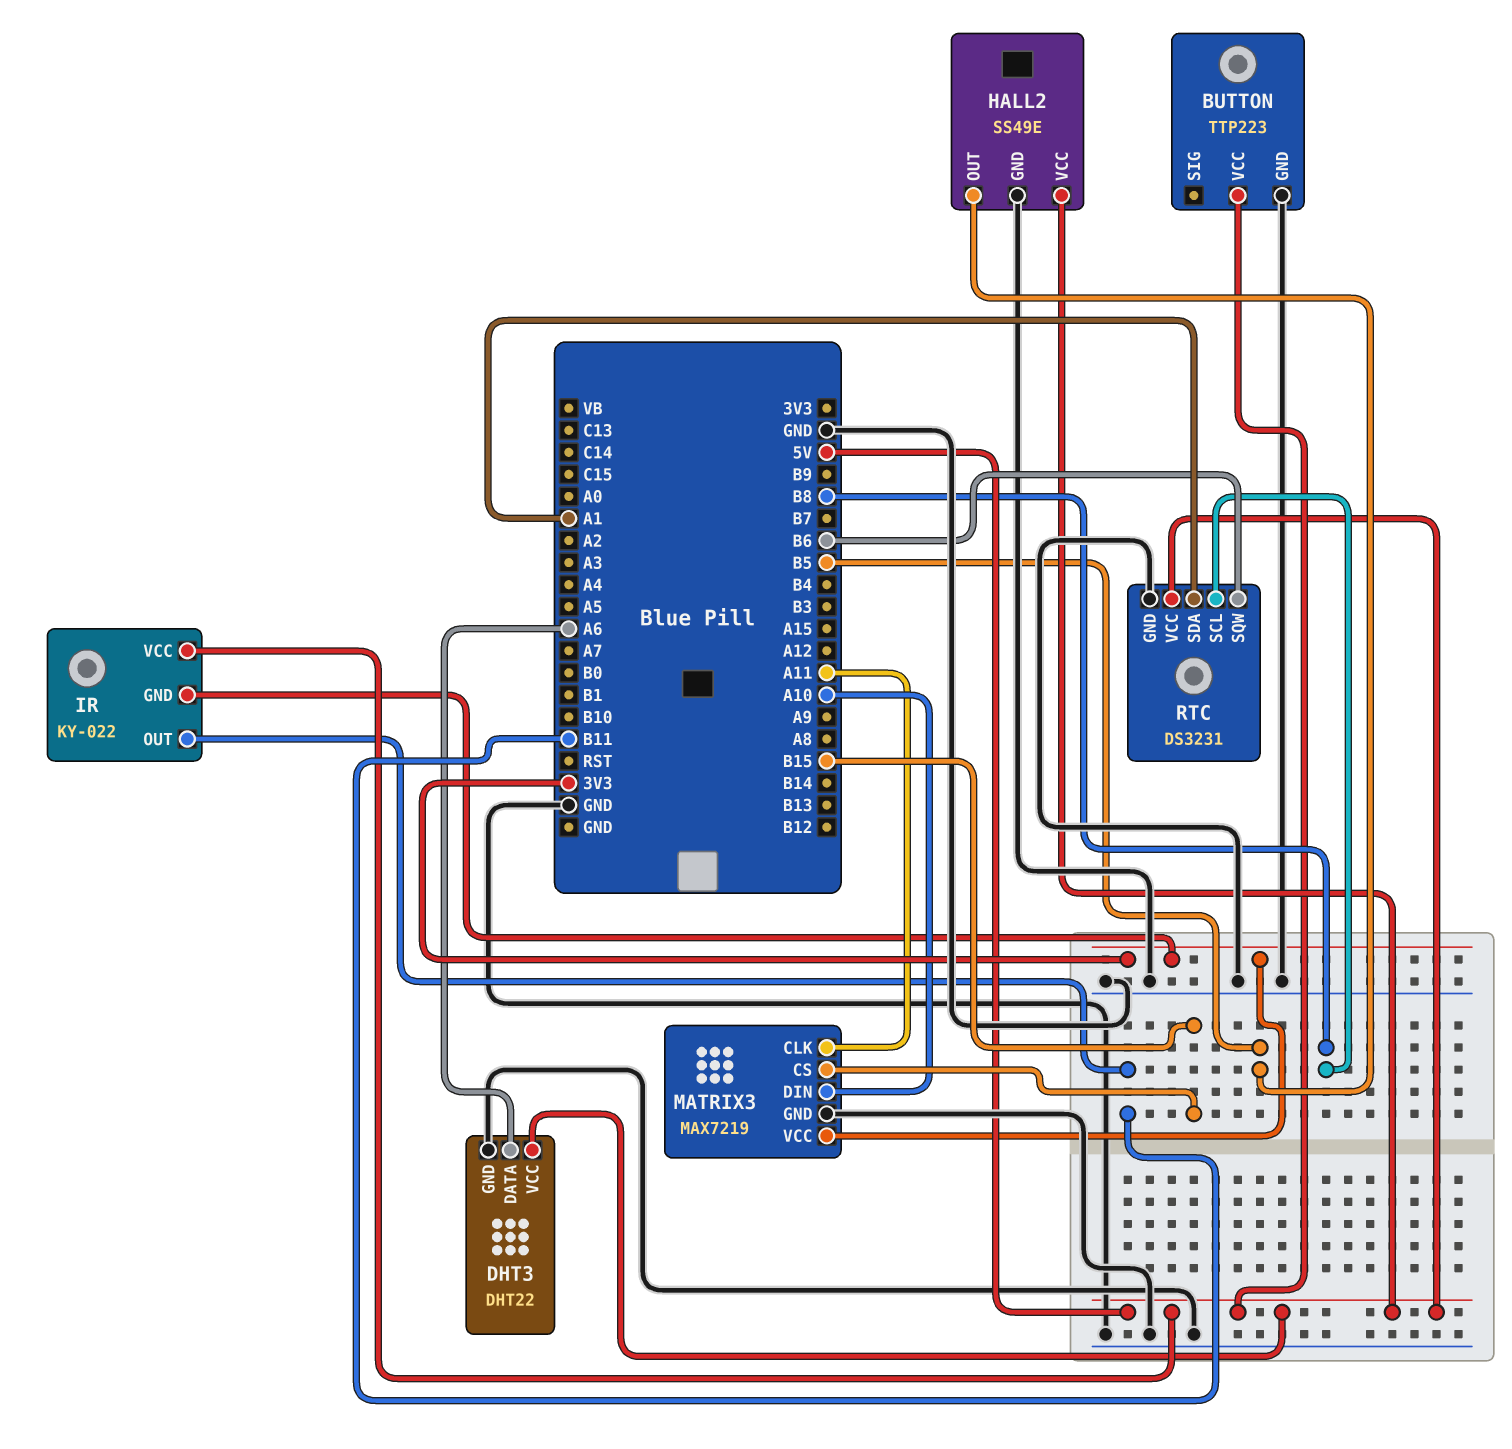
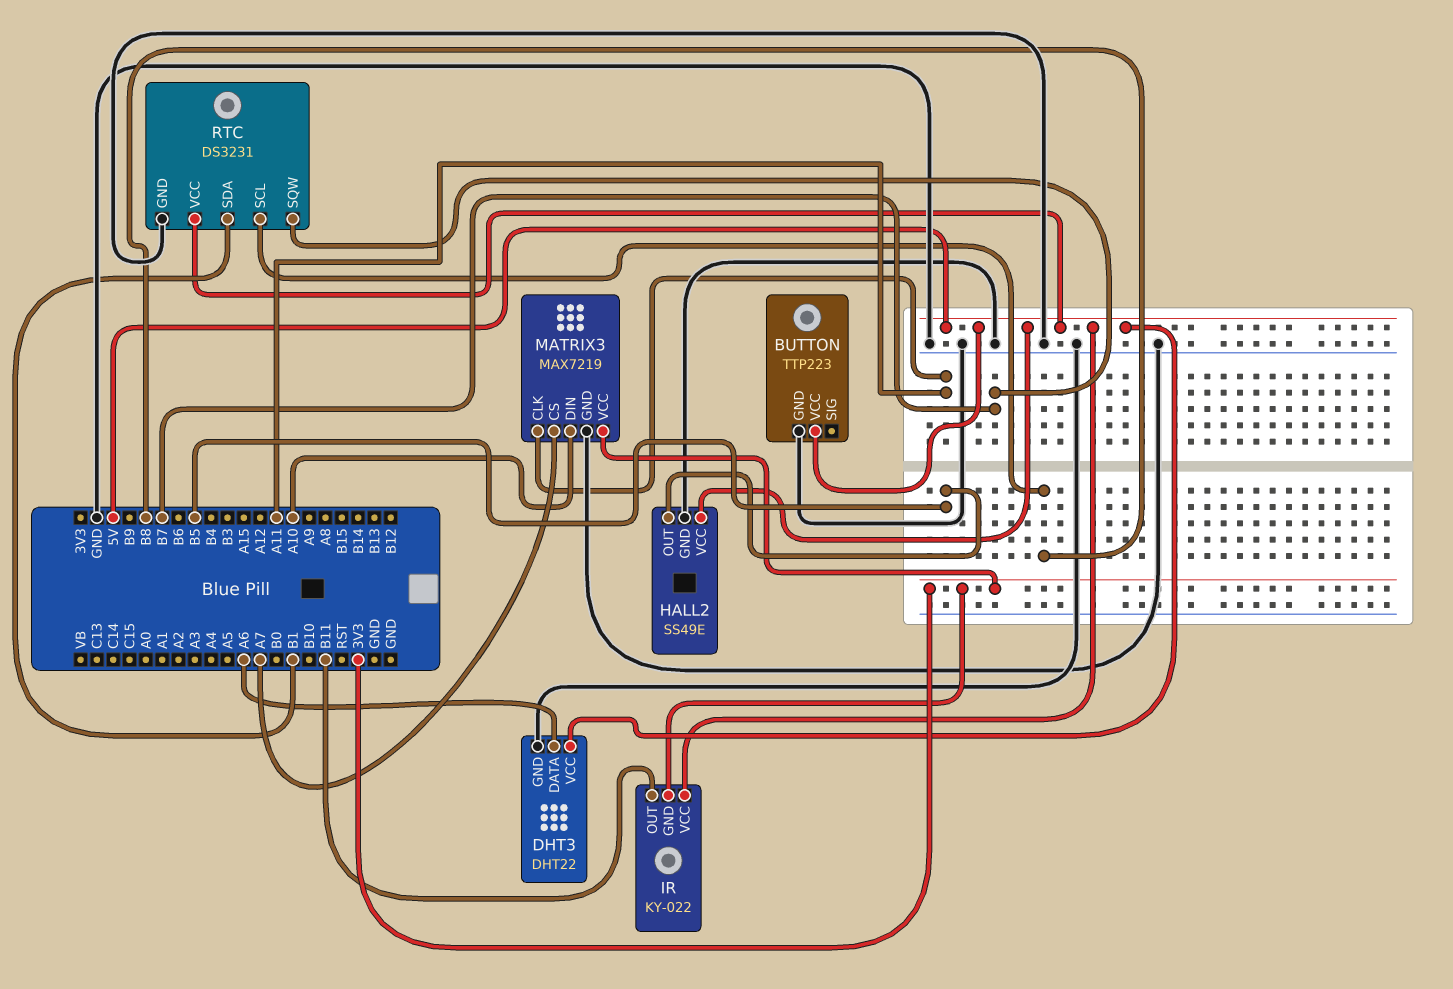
MATRIX3 pin CS: B15 -> A7
RTC pin SDA: A1 -> B1
RTC pin SQW: B6 -> B7

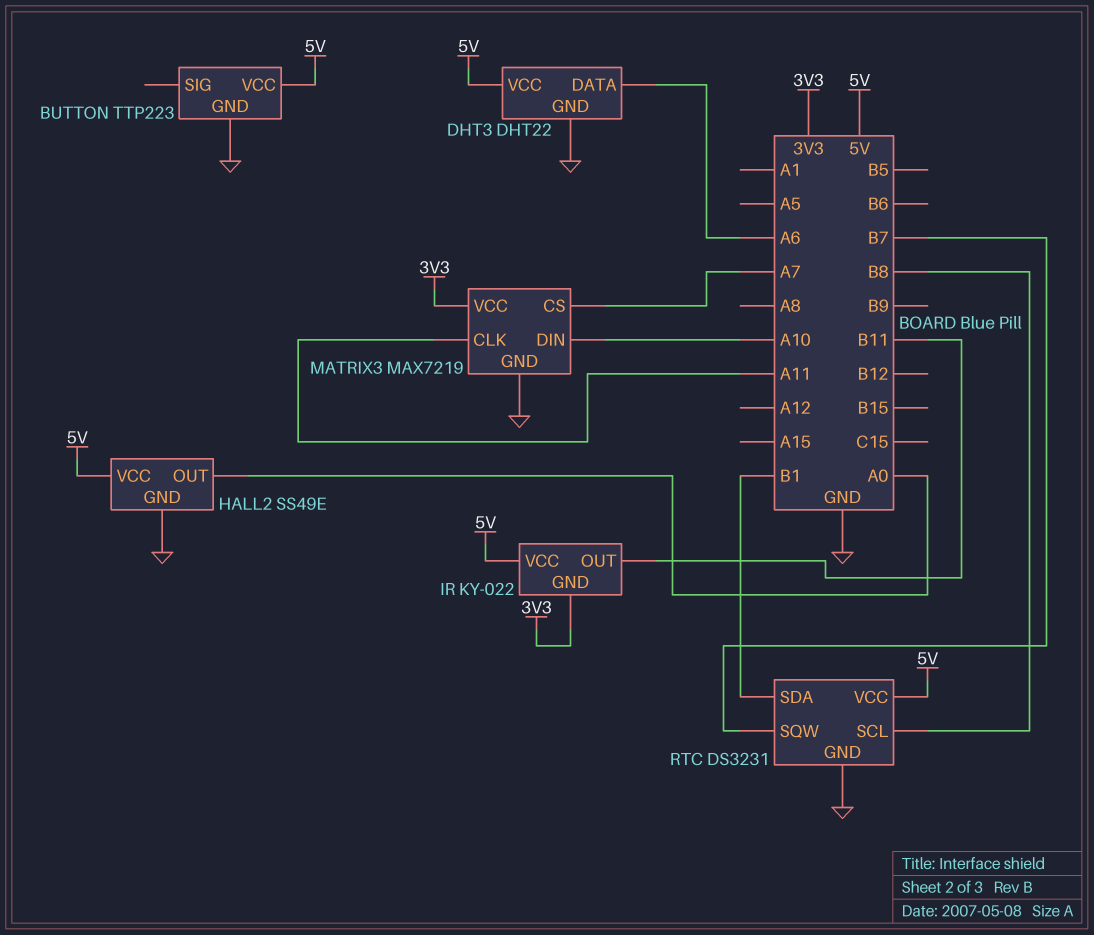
HALL2 pin OUT: B5 -> A0

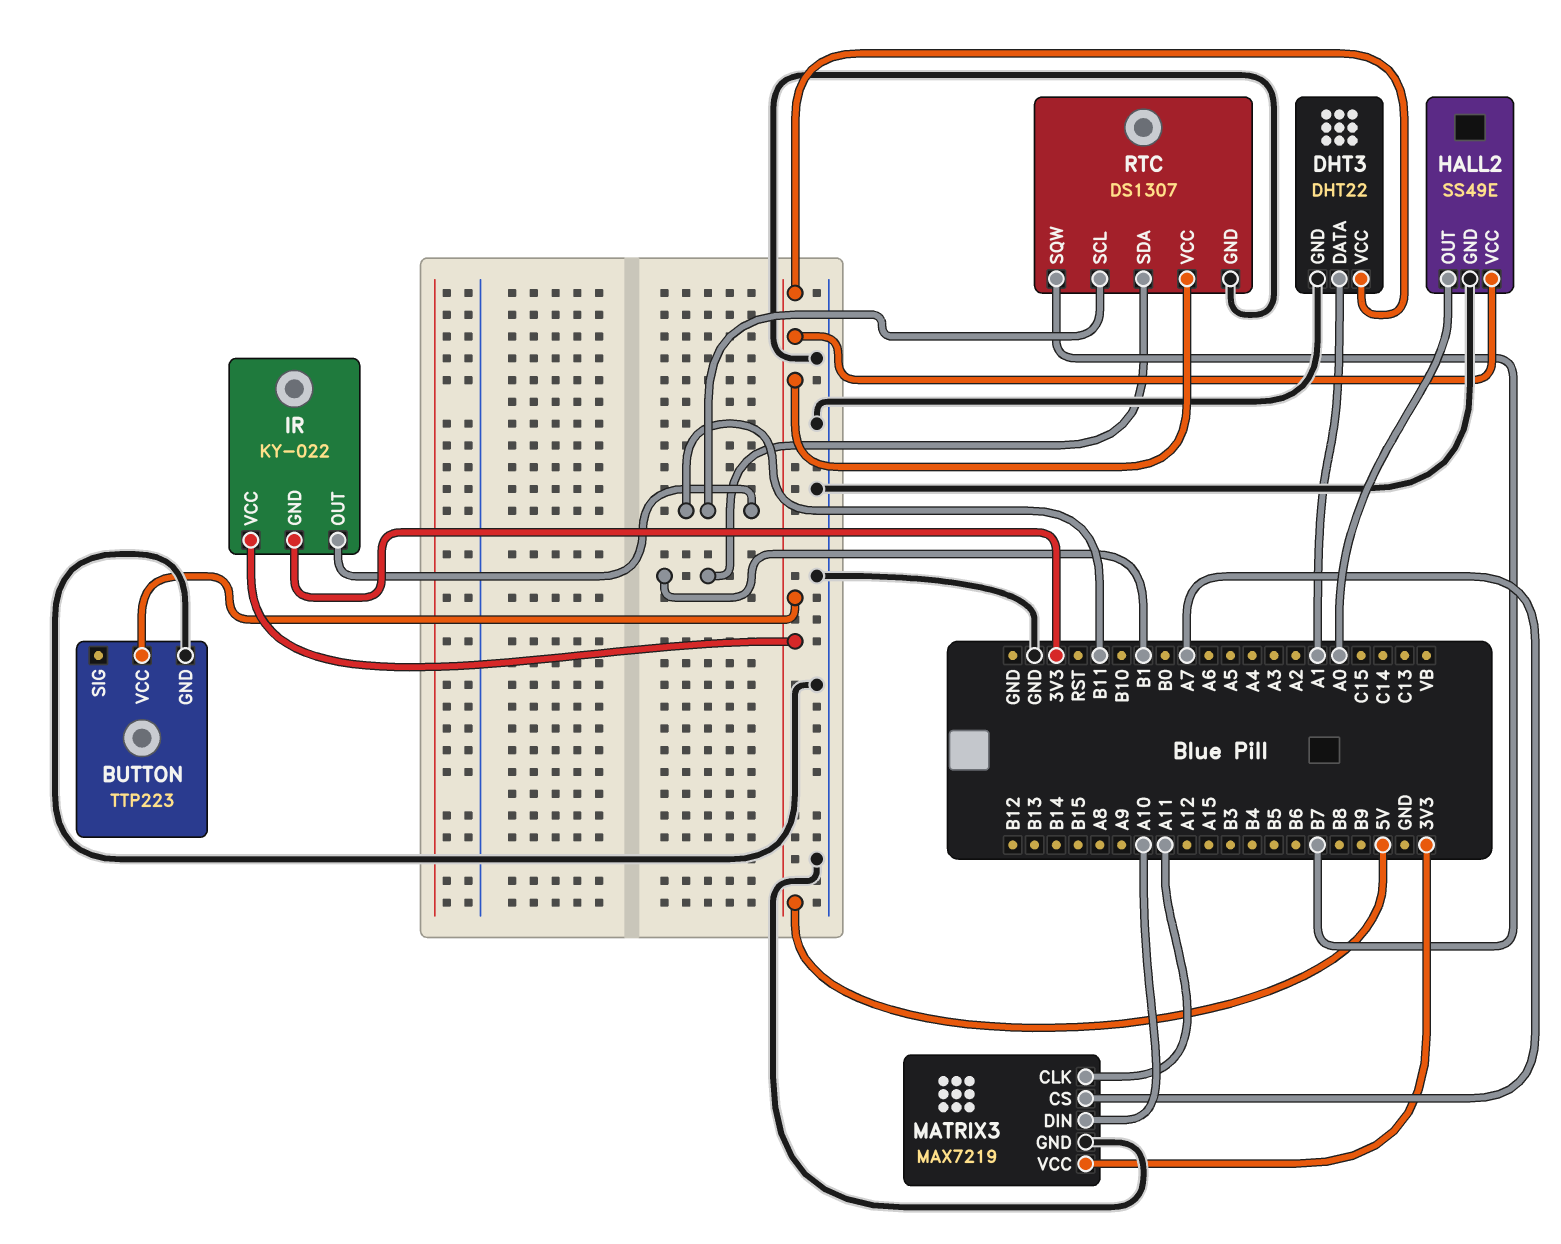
DHT3 pin DATA: A6 -> A1
RTC: DS3231 -> DS1307
RTC pin SCL: B8 -> B11

